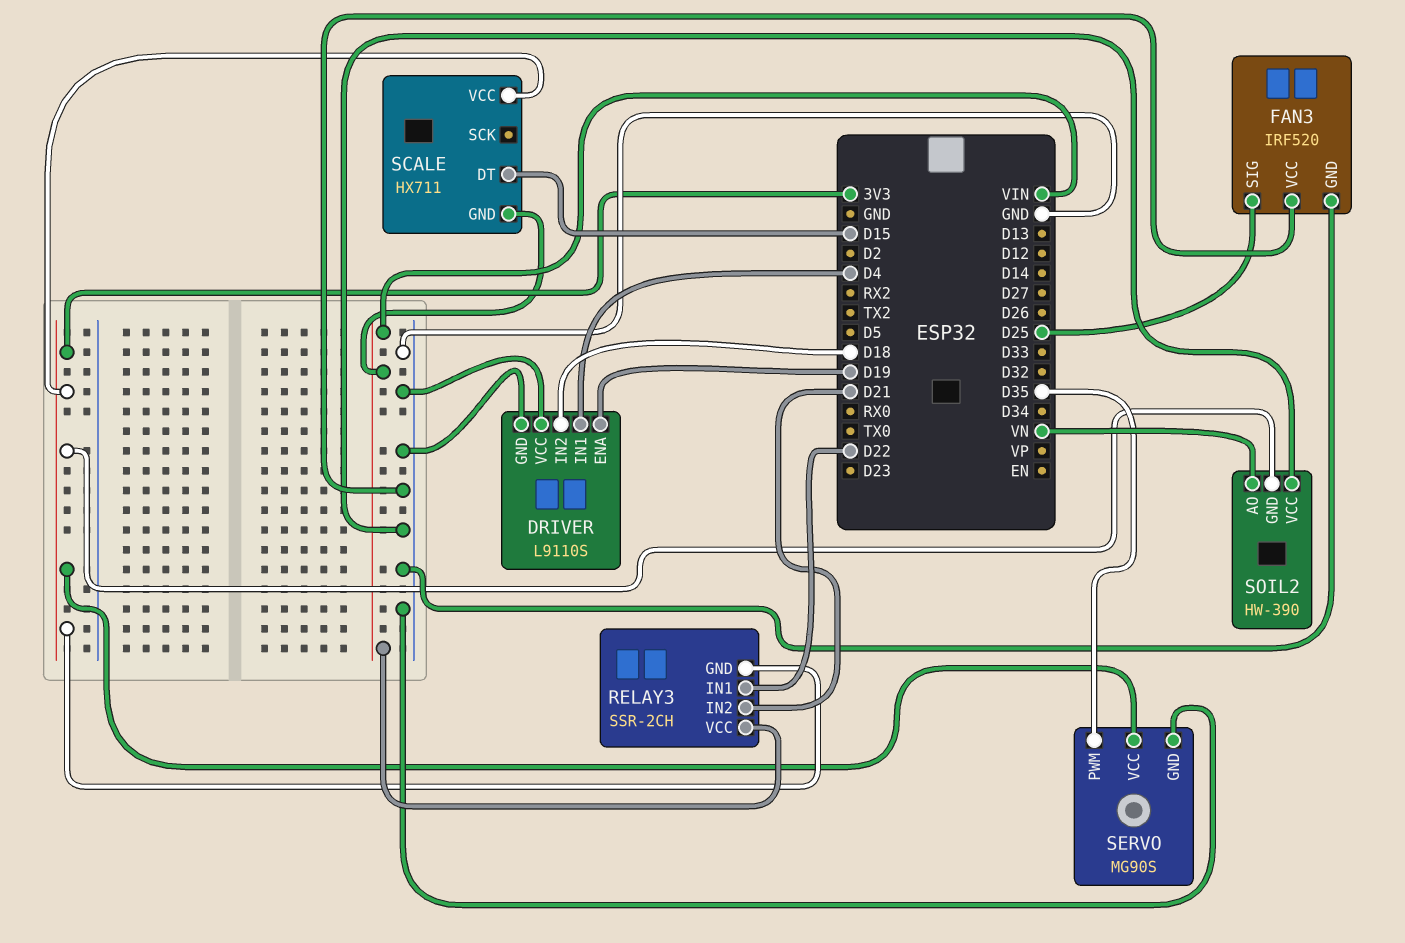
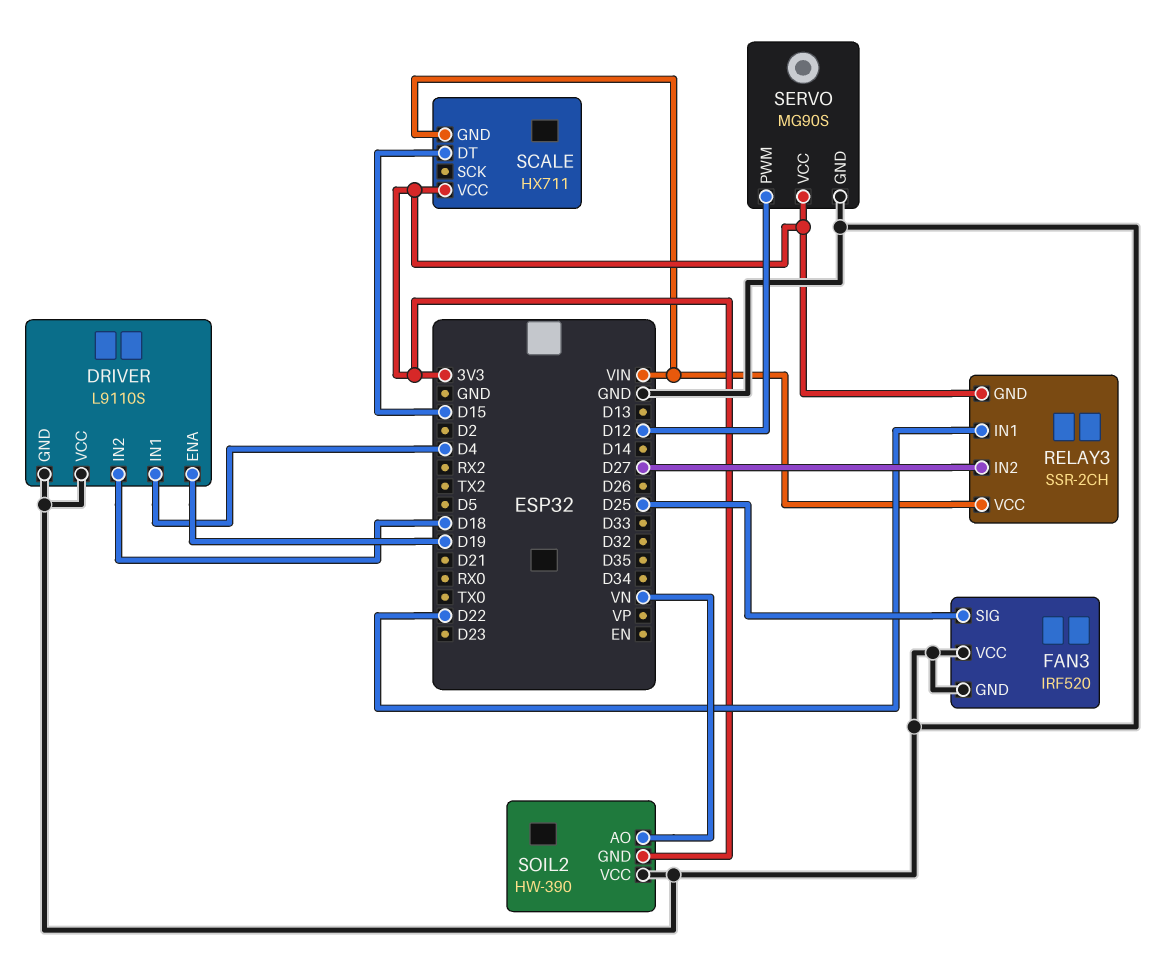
RELAY3 pin IN2: D21 -> D27
SERVO pin PWM: D35 -> D12

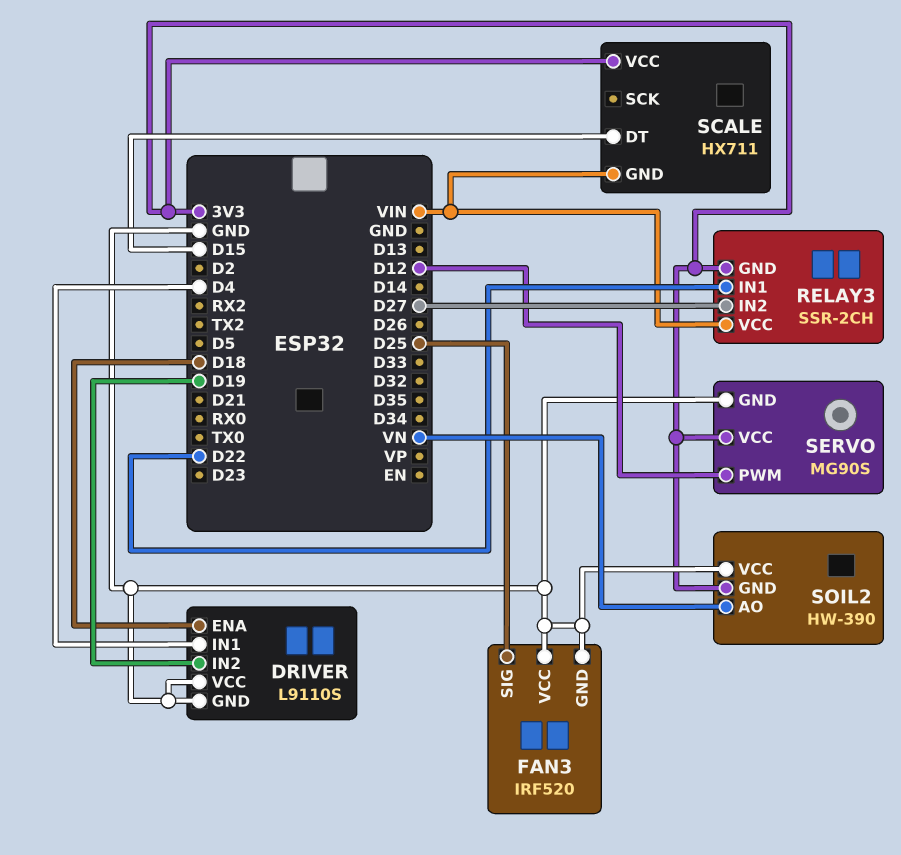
DRIVER pin ENA: D19 -> D18
DRIVER pin IN2: D18 -> D19

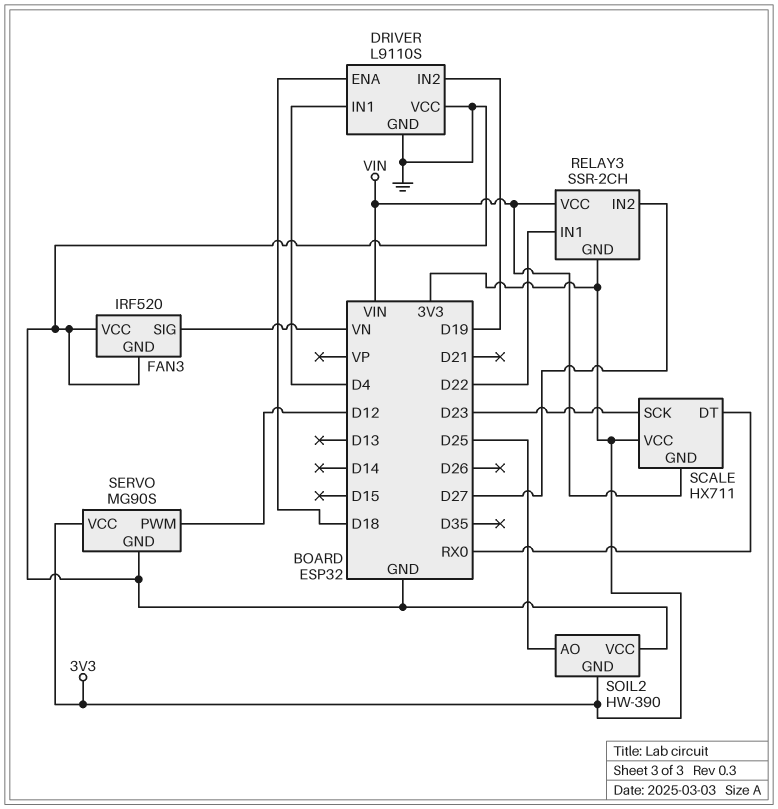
FAN3 pin SIG: D25 -> VN
SCALE pin DT: D15 -> RX0
SCALE pin SCK: none -> D23
SOIL2 pin AO: VN -> D25

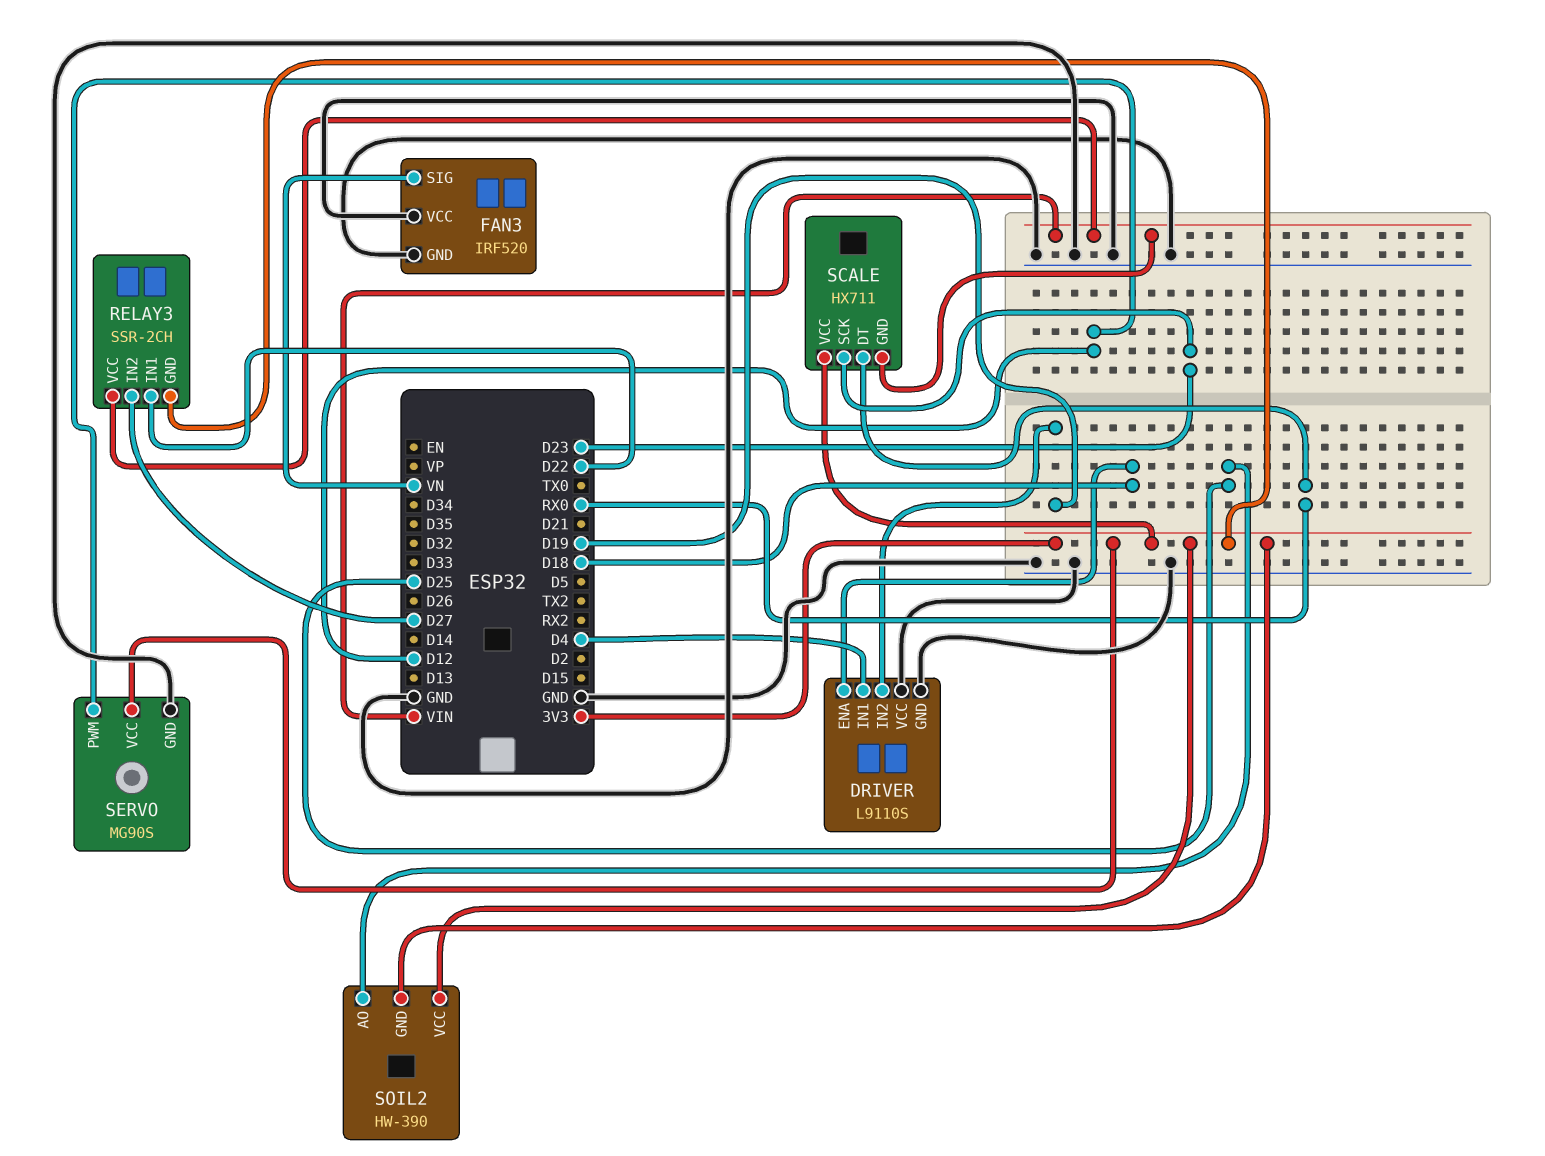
SOIL2 pin VCC: GND -> 3V3

